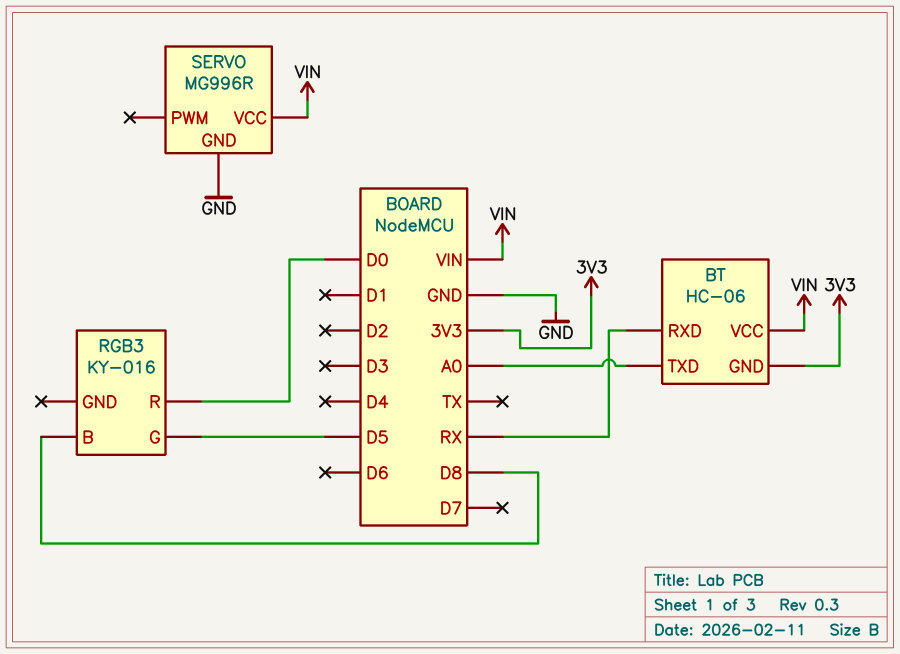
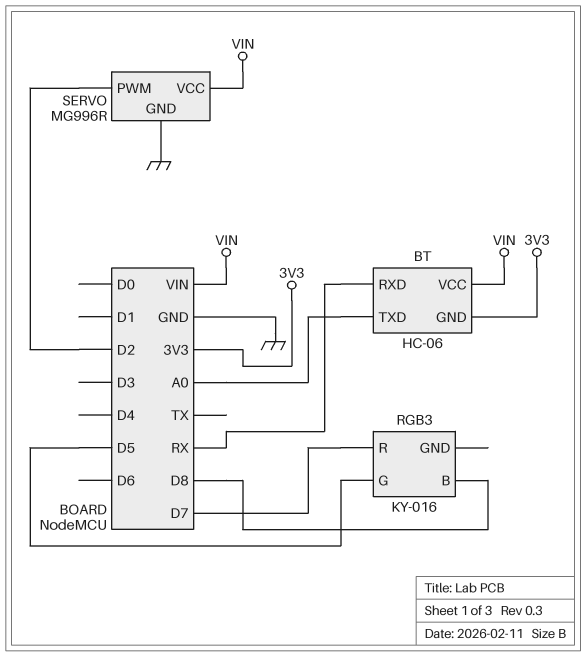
RGB3 pin R: D0 -> D7
SERVO pin PWM: none -> D2

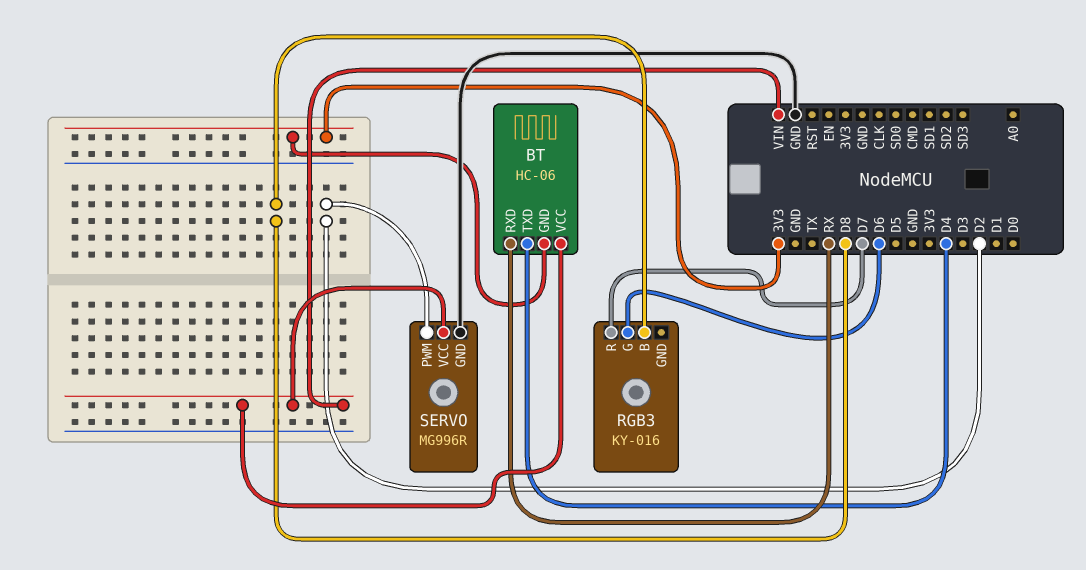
BT pin TXD: A0 -> D4
RGB3 pin G: D5 -> D6

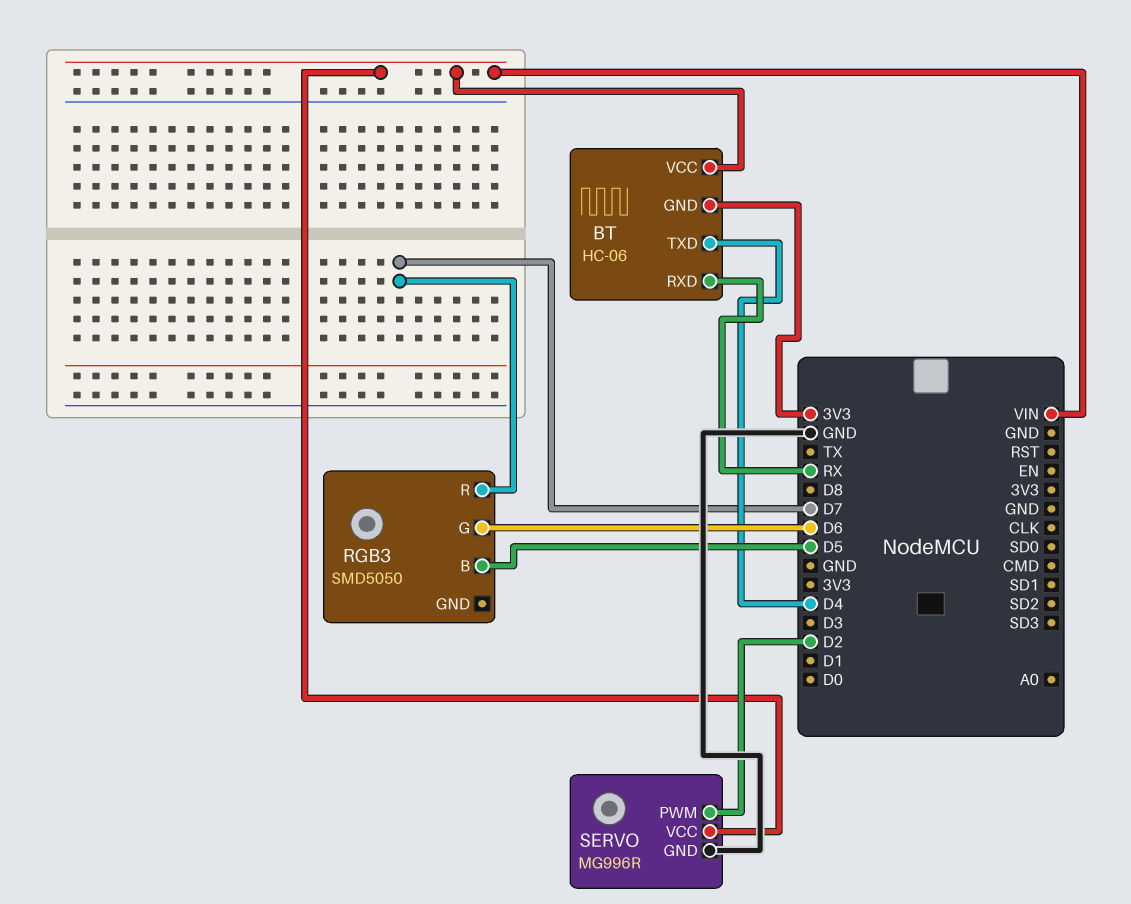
RGB3: KY-016 -> SMD5050
RGB3 pin B: D8 -> D5

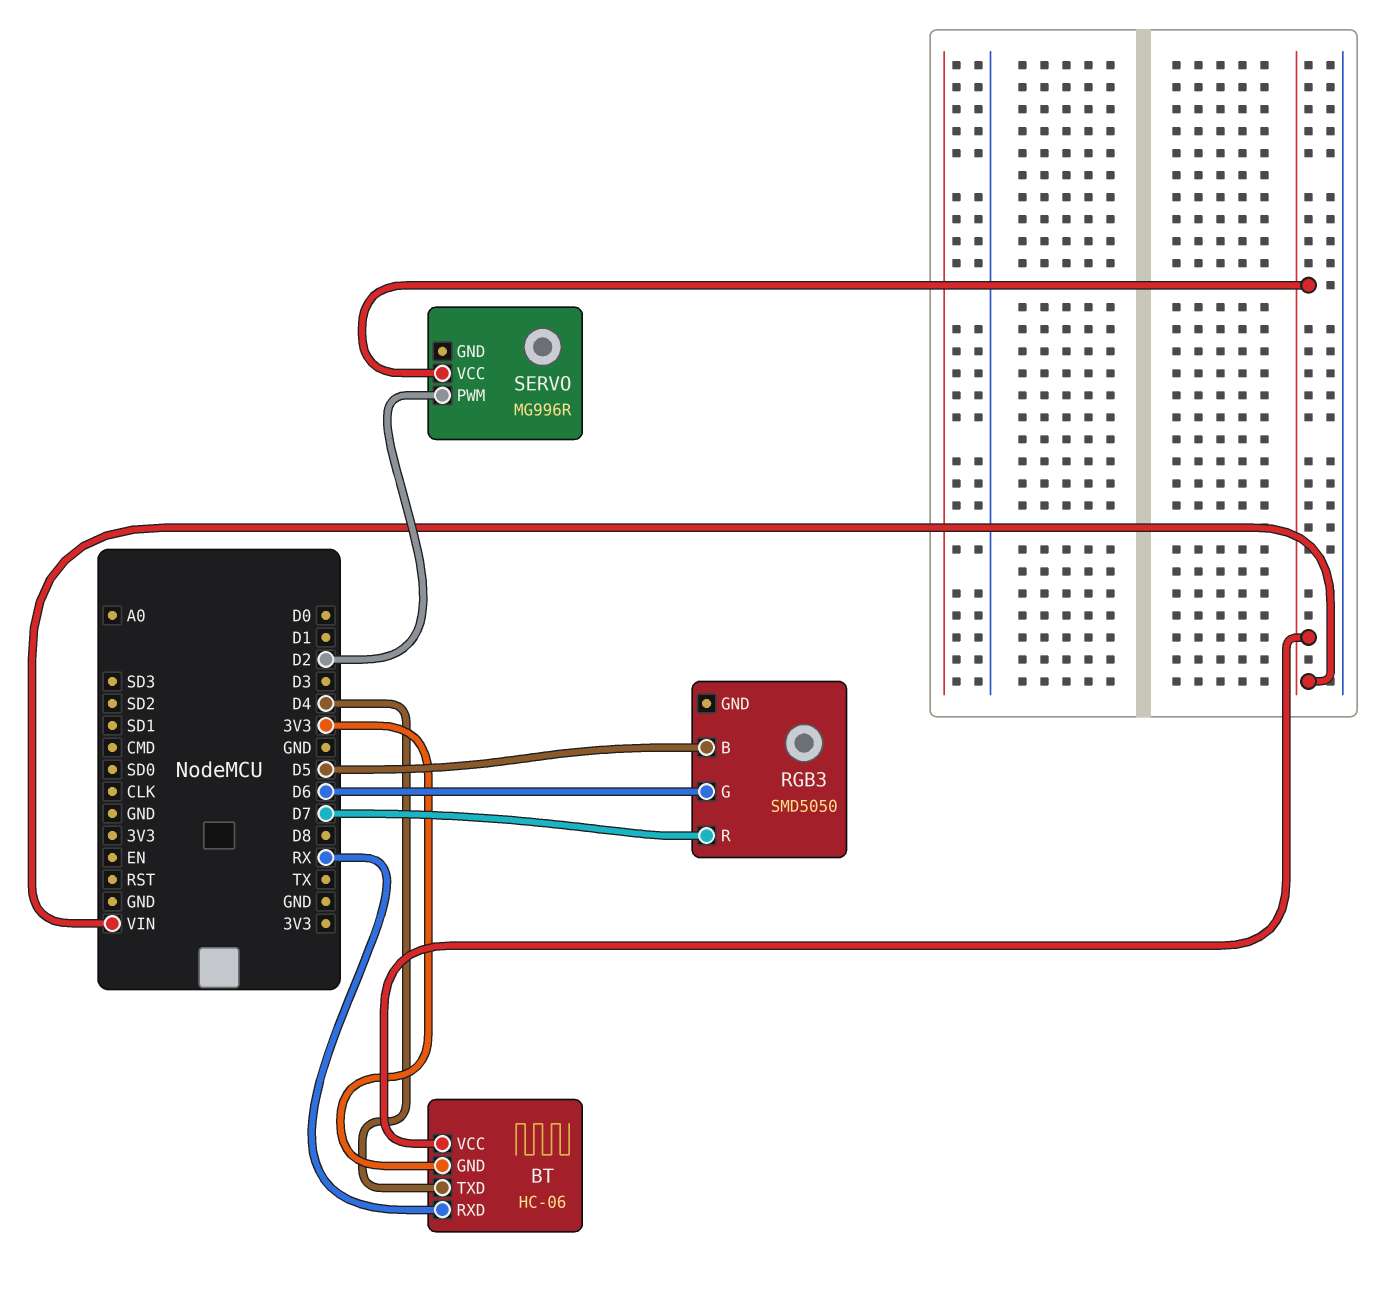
SERVO pin GND: GND -> none

